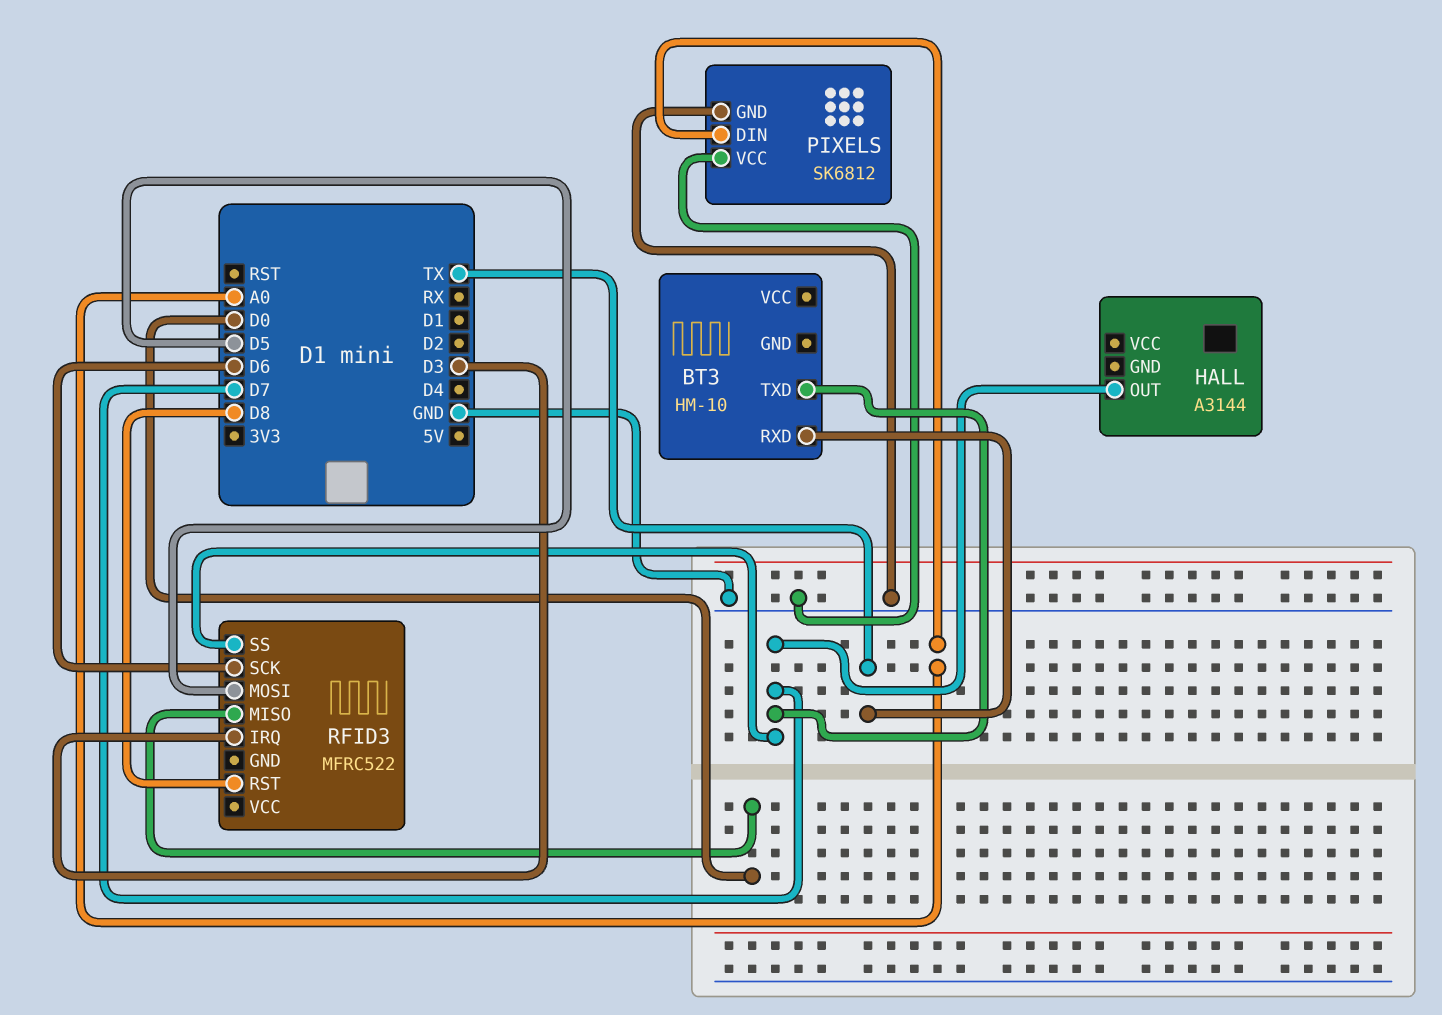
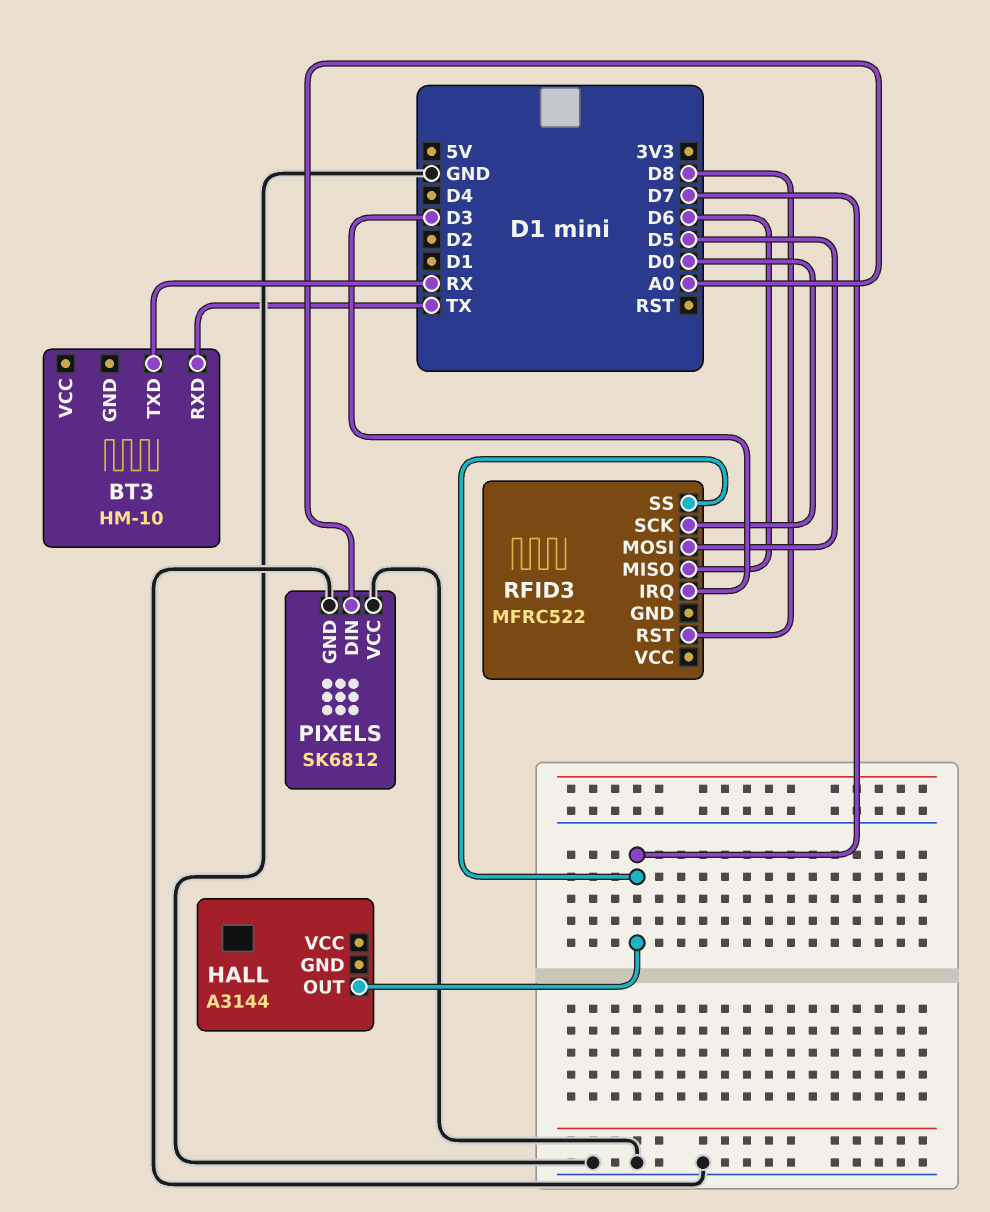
BT3 pin TXD: D7 -> RX
RFID3 pin MISO: D0 -> D6
RFID3 pin SCK: D6 -> D0

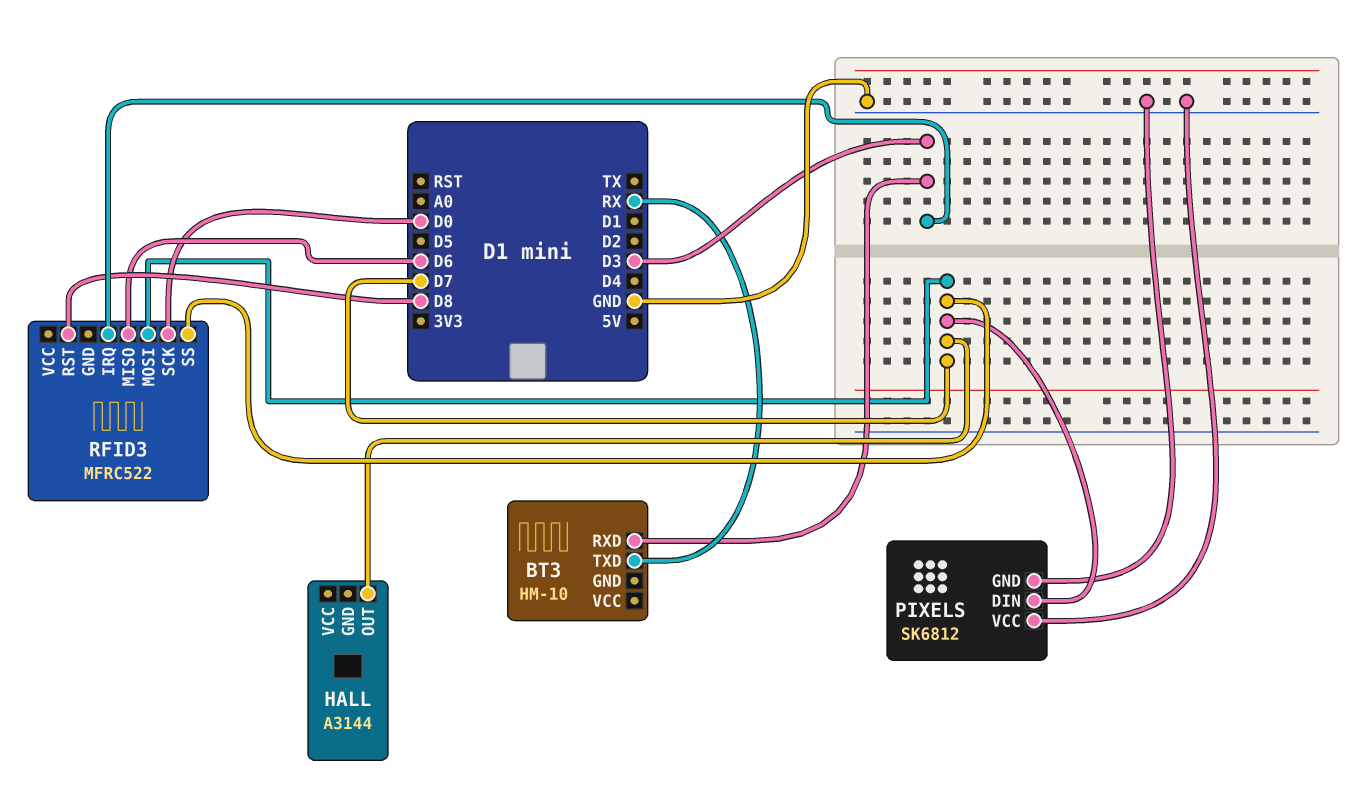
BT3 pin RXD: TX -> D3
PIXELS pin DIN: A0 -> D7
RFID3 pin MOSI: D5 -> D7

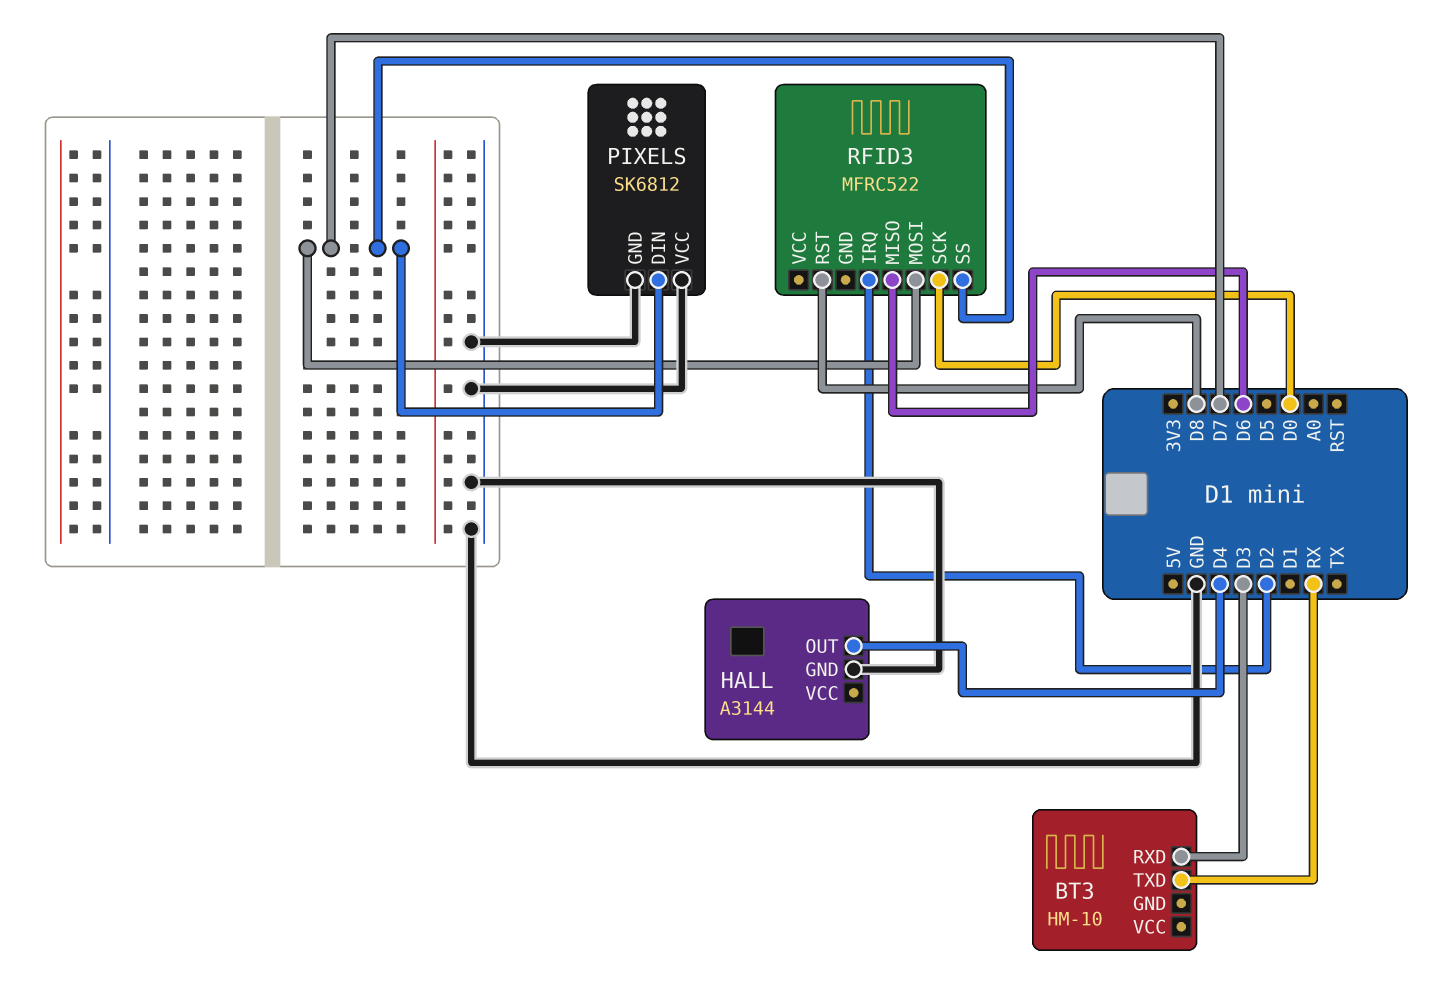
HALL pin GND: none -> GND
HALL pin OUT: D7 -> D4
RFID3 pin IRQ: D3 -> D2

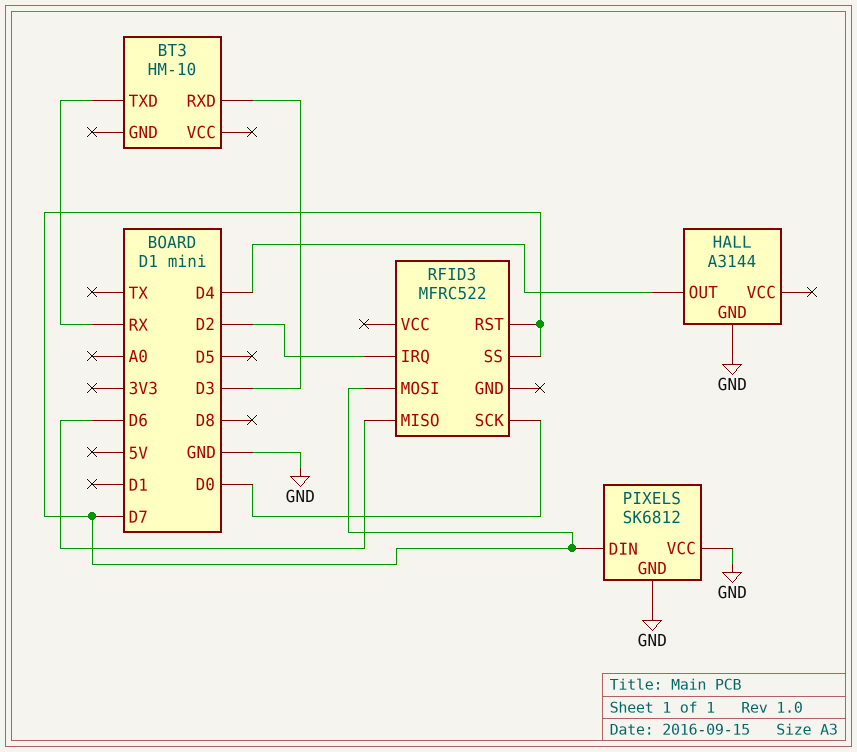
RFID3 pin RST: D8 -> D7

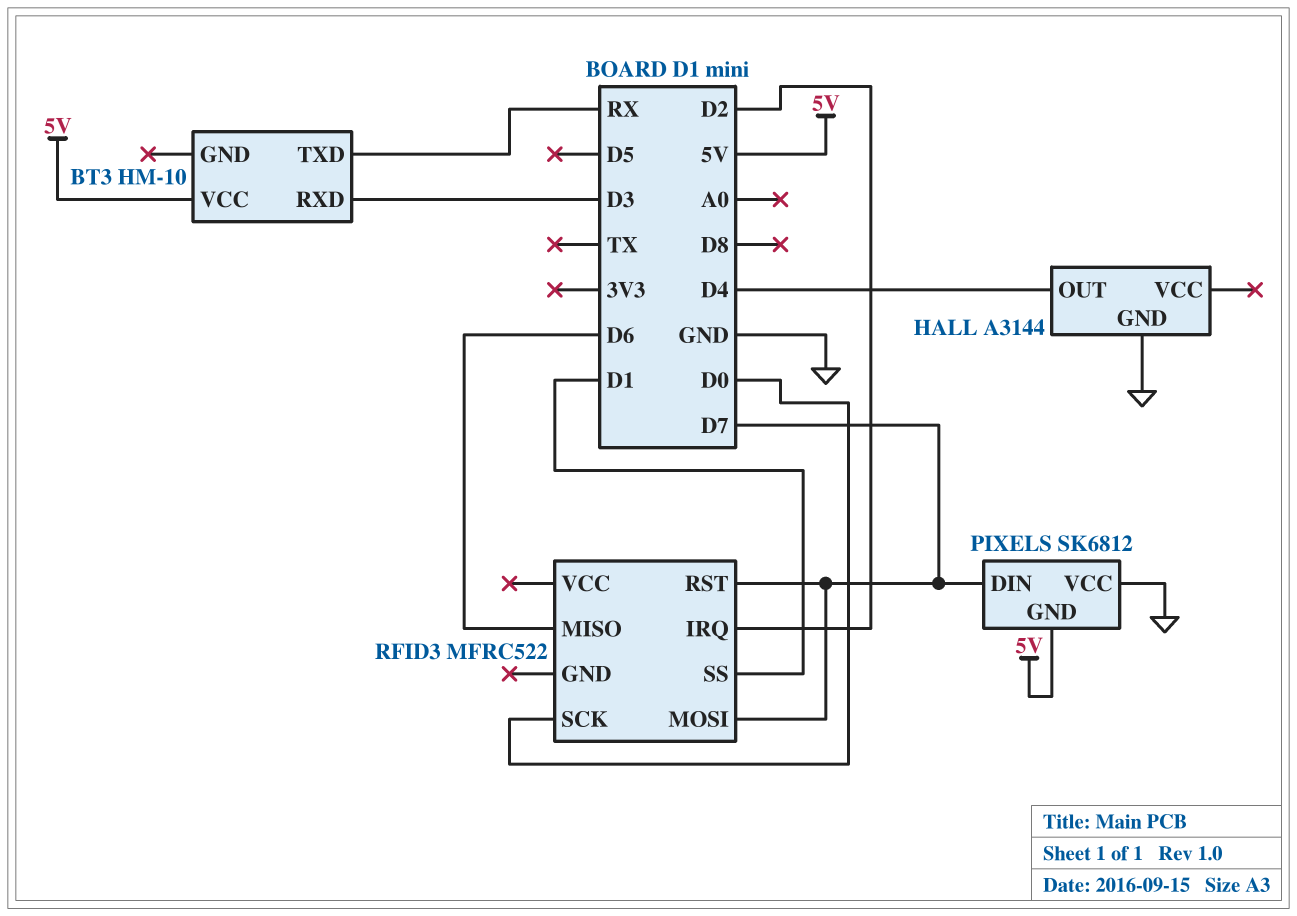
BT3 pin VCC: none -> 5V
PIXELS pin GND: GND -> 5V
RFID3 pin SS: D7 -> D1

